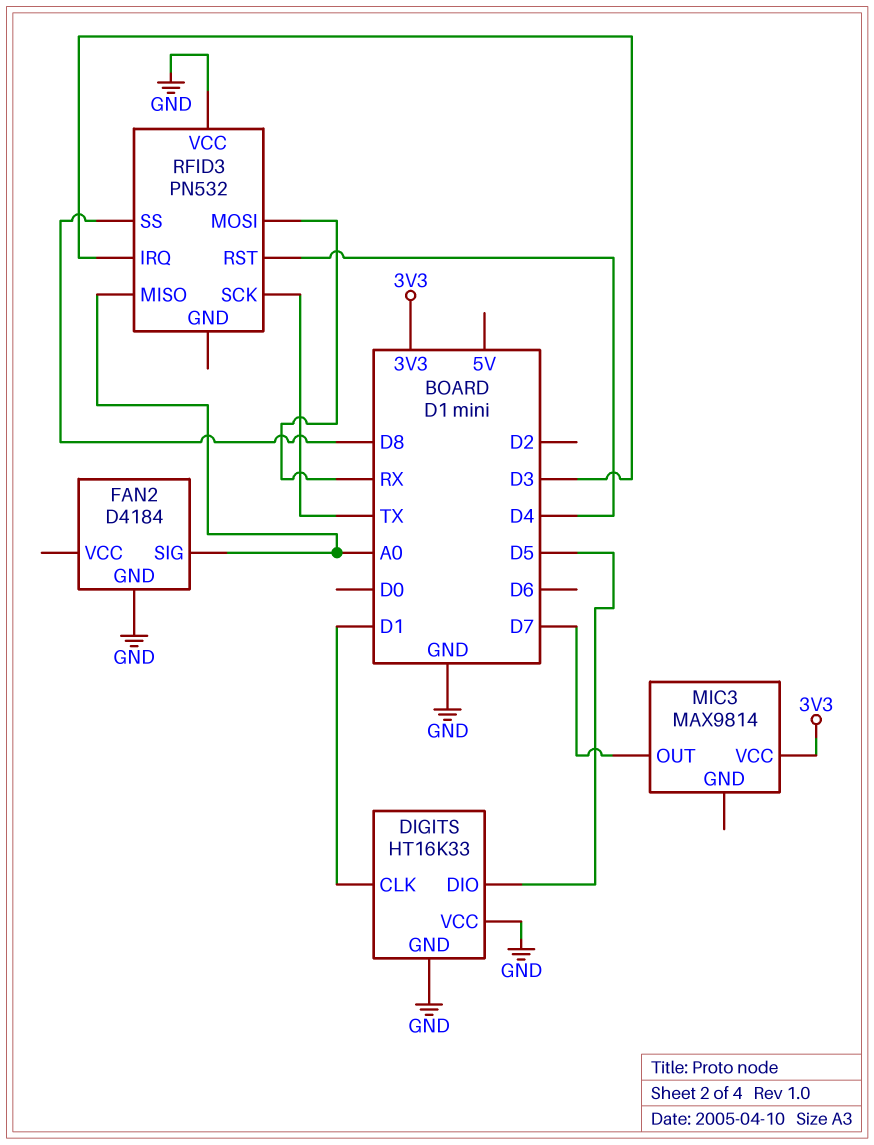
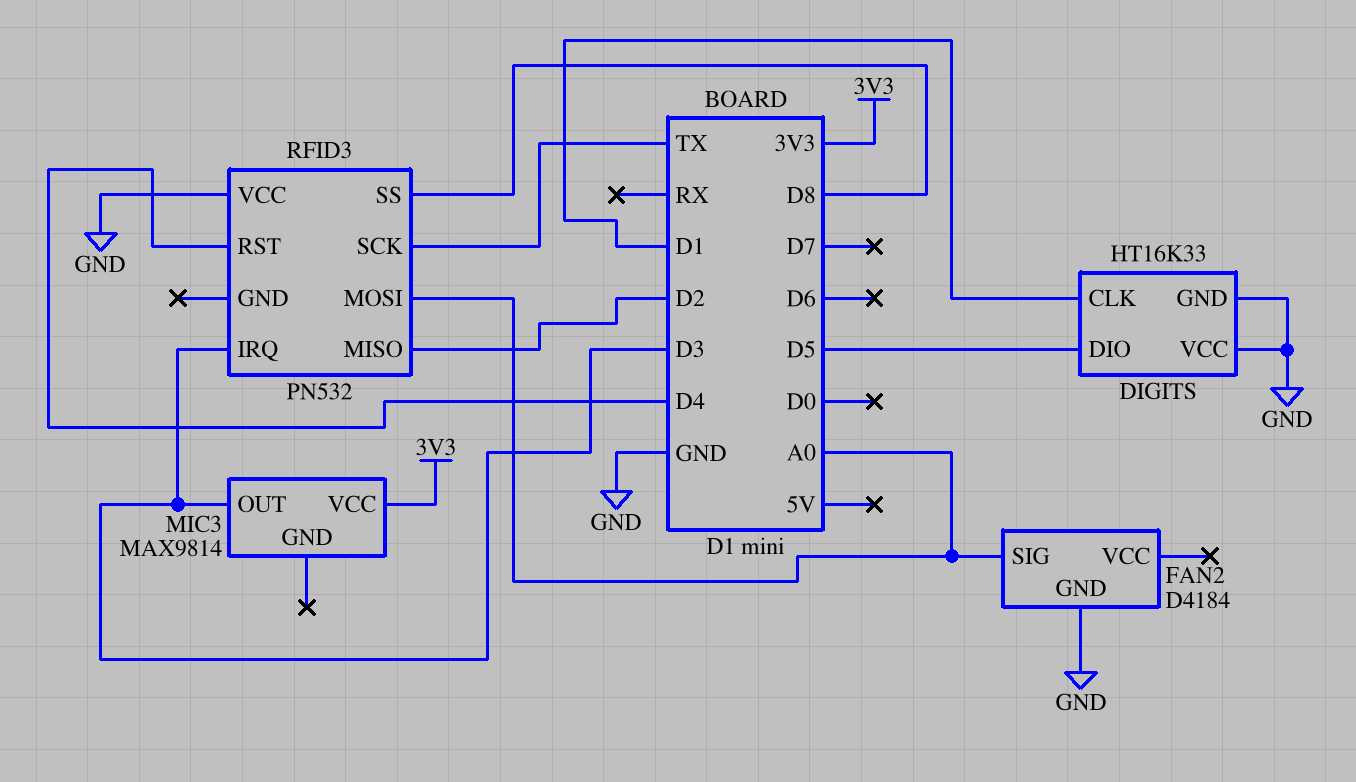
MIC3 pin OUT: D7 -> D3
RFID3 pin MISO: A0 -> D2
RFID3 pin MOSI: RX -> A0

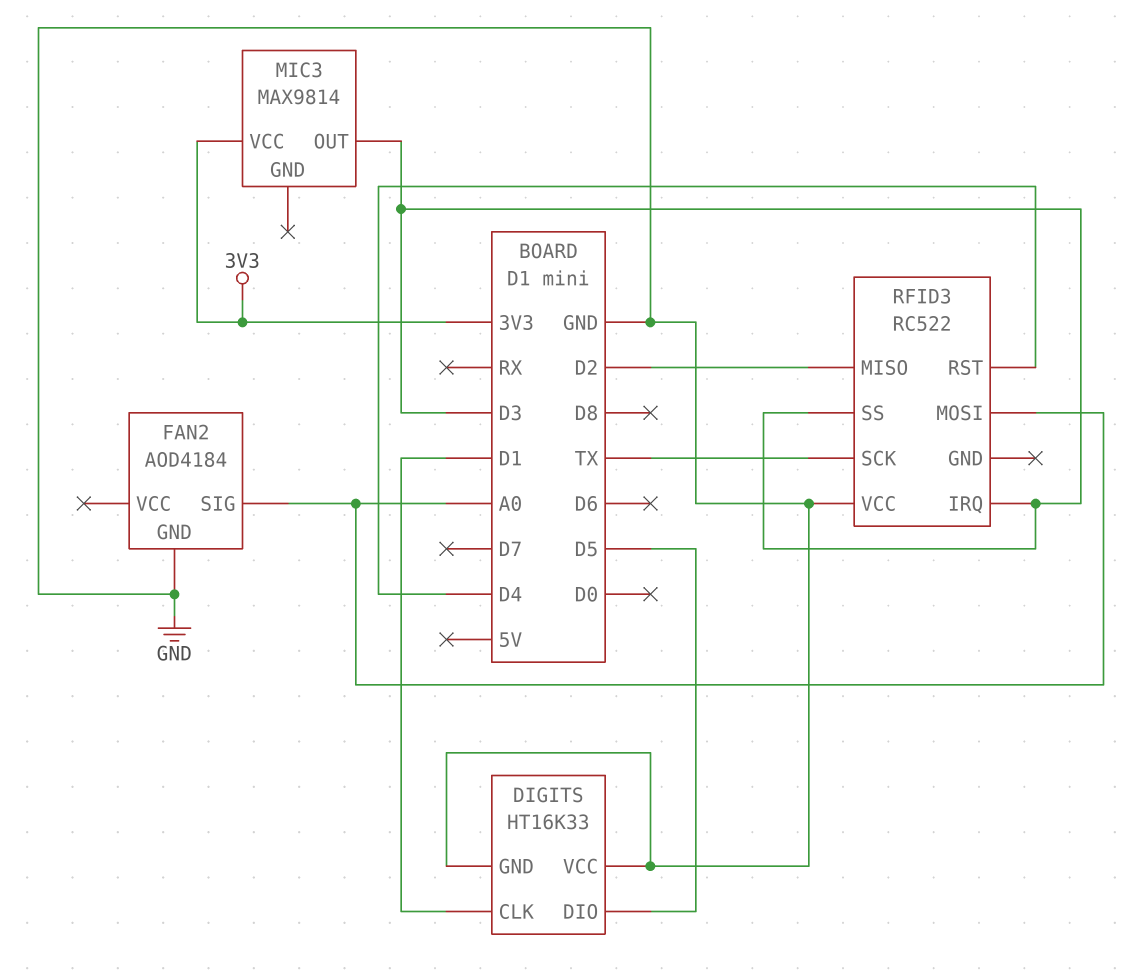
FAN2: D4184 -> AOD4184
RFID3: PN532 -> RC522
RFID3 pin SS: D8 -> D3

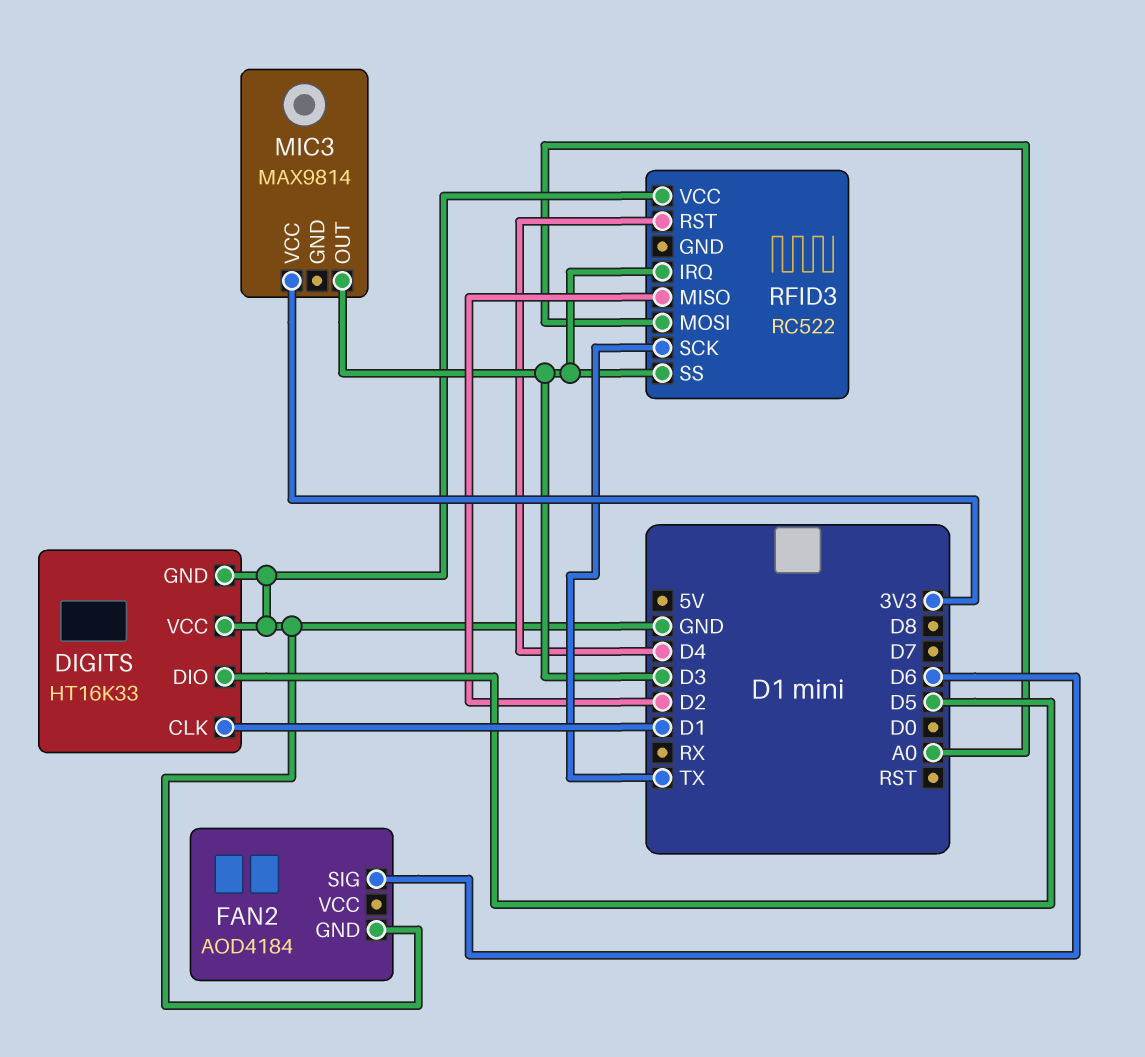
FAN2 pin SIG: A0 -> D6

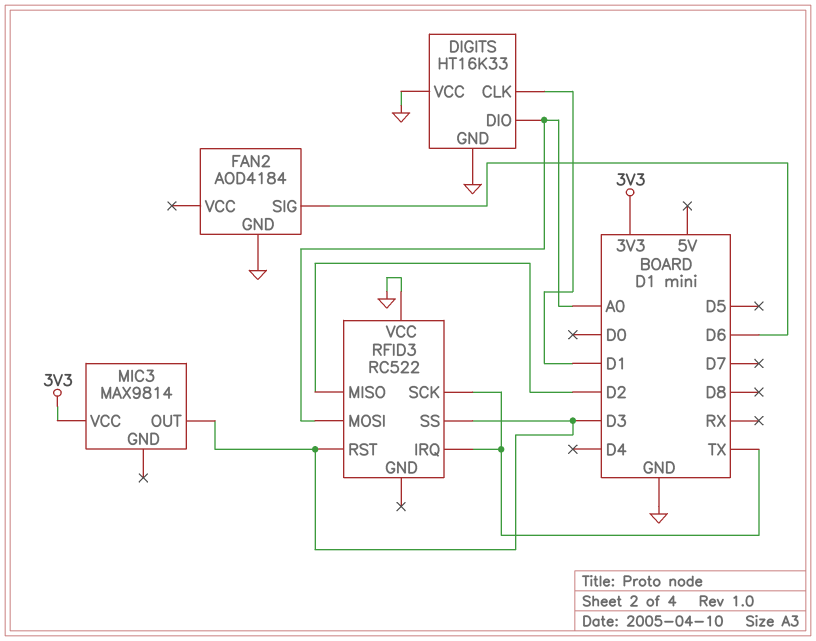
DIGITS pin DIO: D5 -> A0
RFID3 pin IRQ: D3 -> TX
RFID3 pin RST: D4 -> D3

